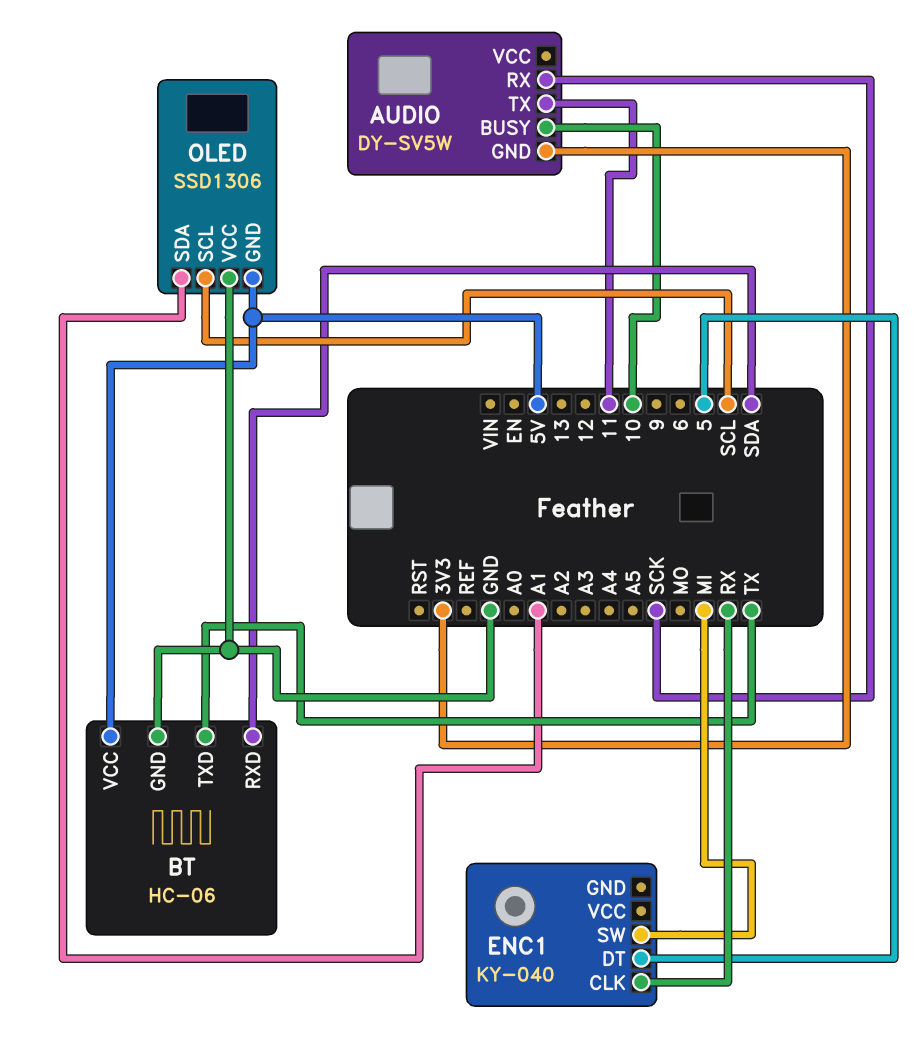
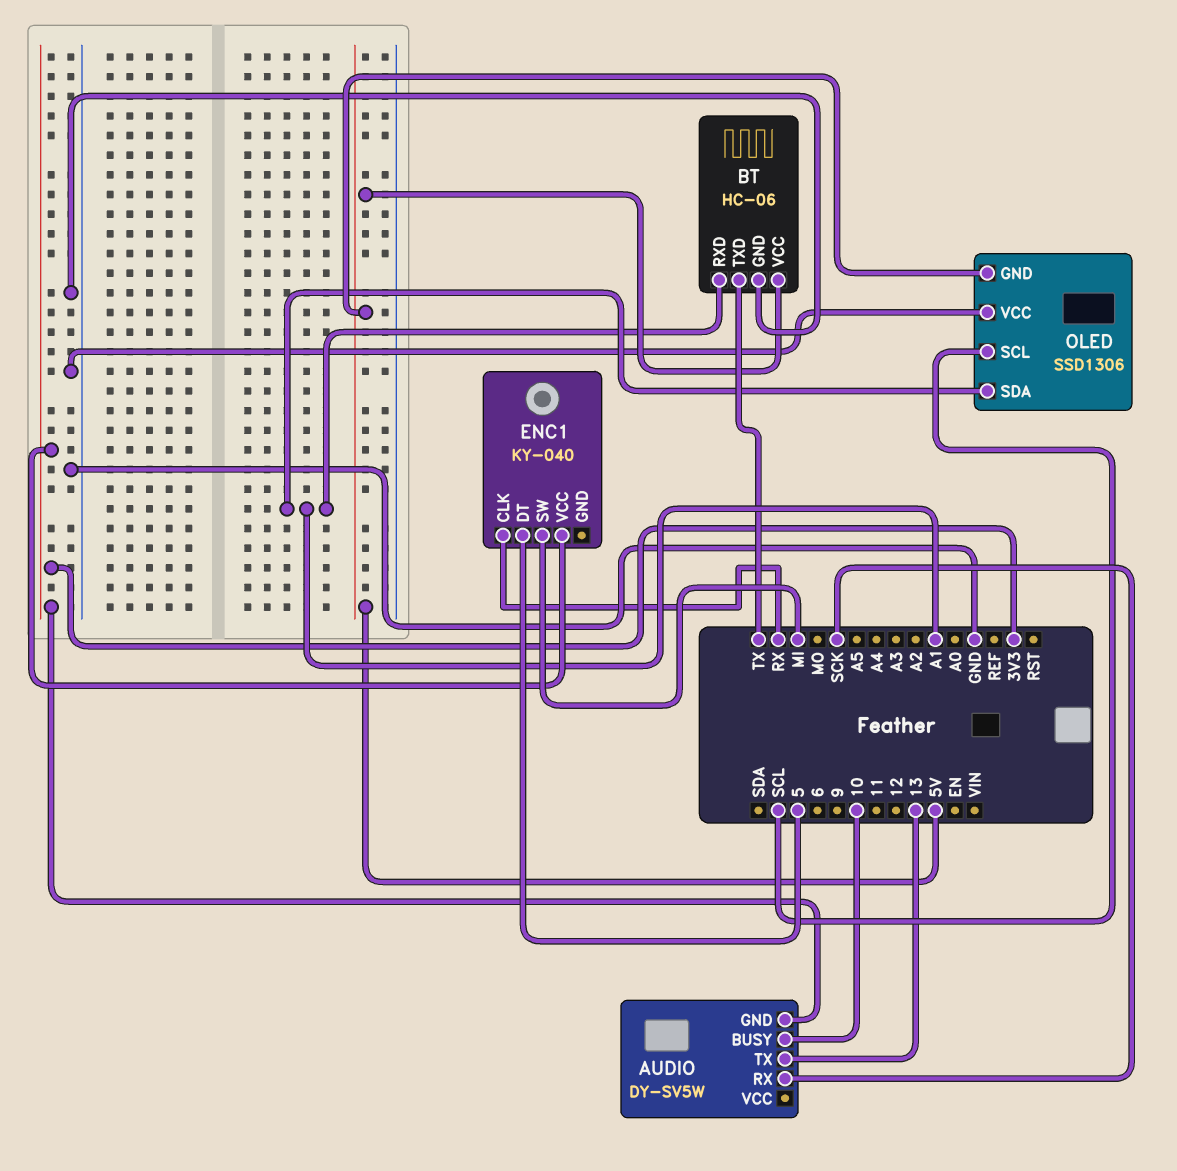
AUDIO pin TX: 11 -> 13
BT pin RXD: SDA -> A1
ENC1 pin VCC: none -> 3V3

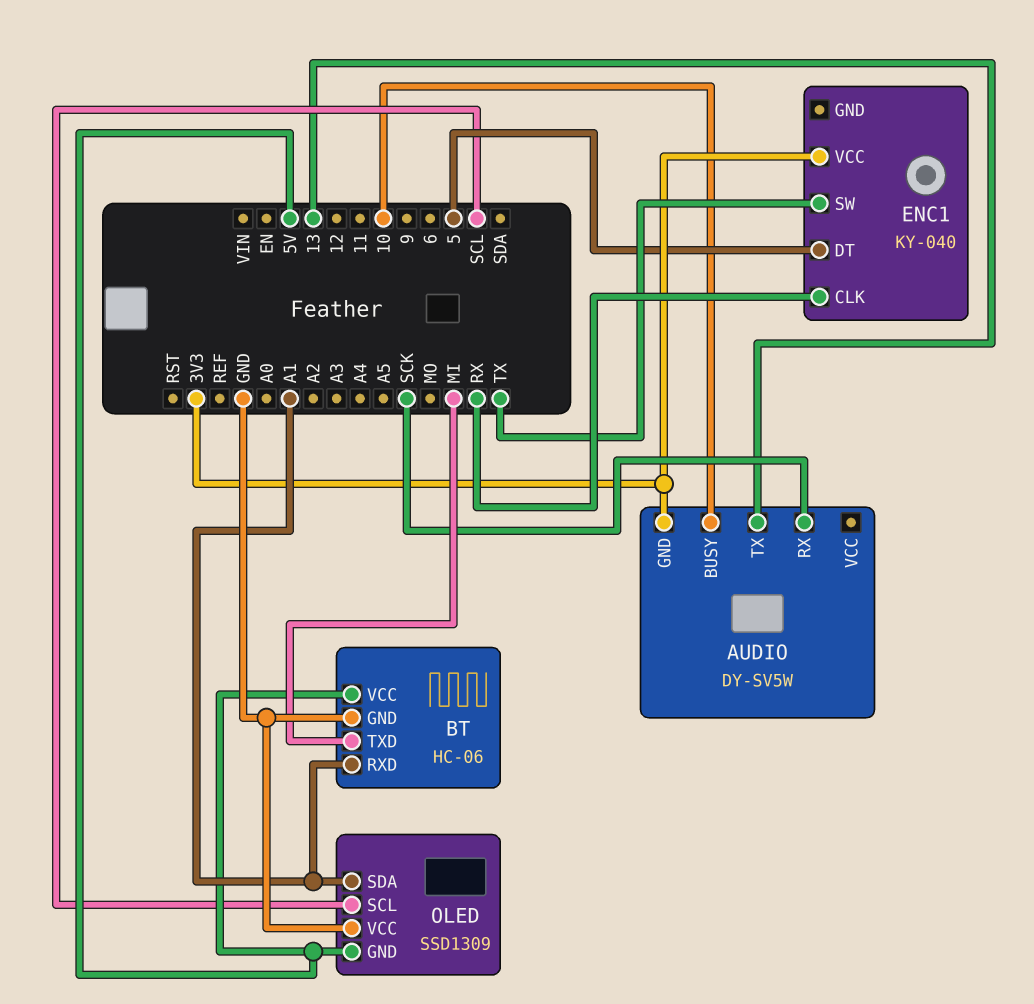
BT pin TXD: TX -> MI
ENC1 pin SW: MI -> TX
OLED: SSD1306 -> SSD1309

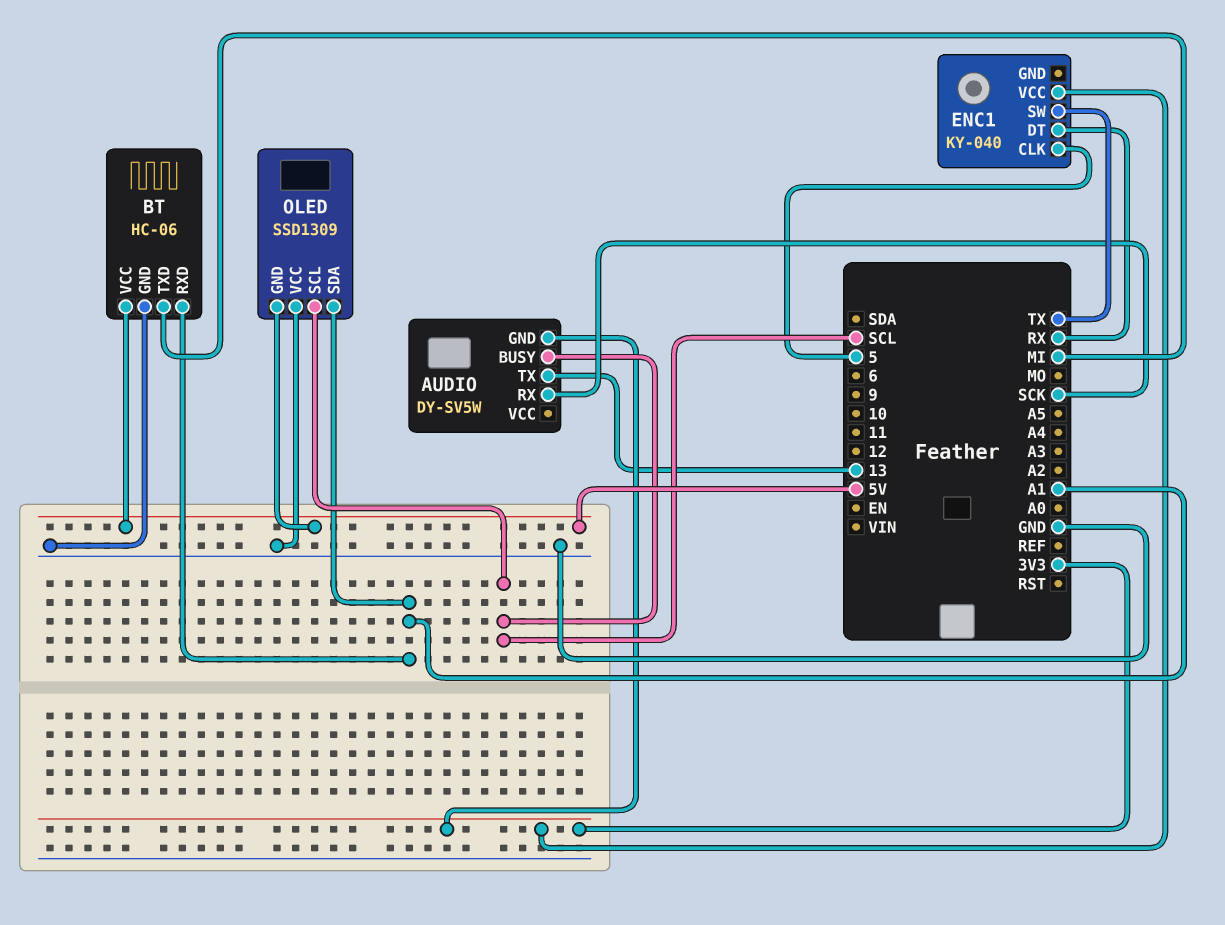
AUDIO pin BUSY: 10 -> SCL
ENC1 pin CLK: RX -> 5
ENC1 pin DT: 5 -> RX

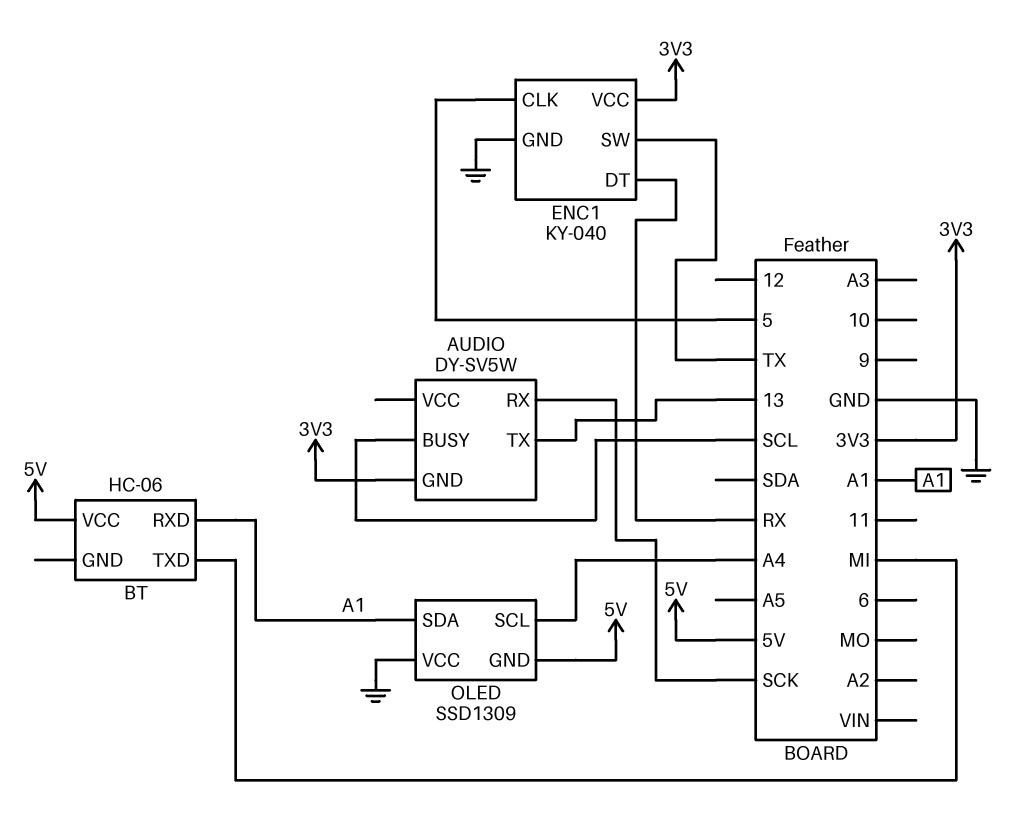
BT pin GND: GND -> none
ENC1 pin GND: none -> GND
OLED pin SCL: SCL -> A4

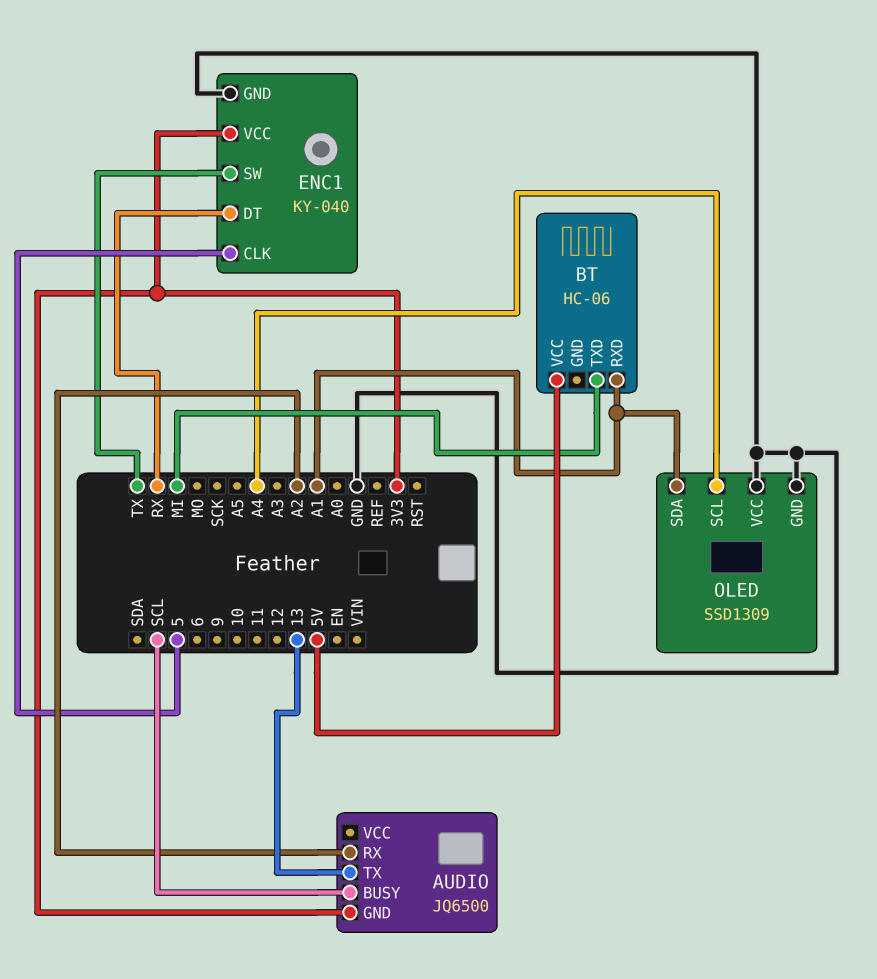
AUDIO: DY-SV5W -> JQ6500
AUDIO pin RX: SCK -> A2
OLED pin GND: 5V -> GND

